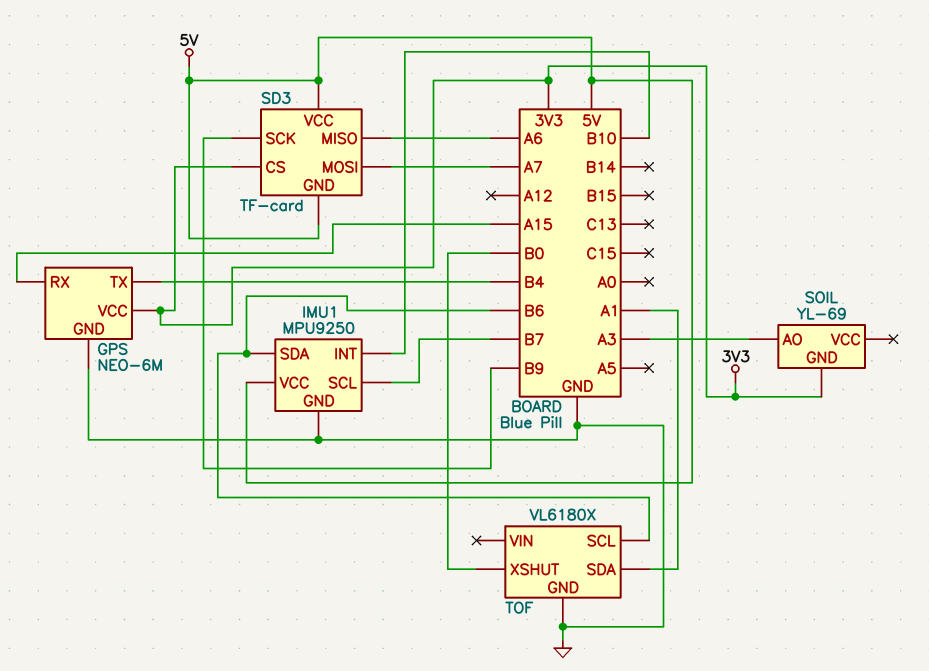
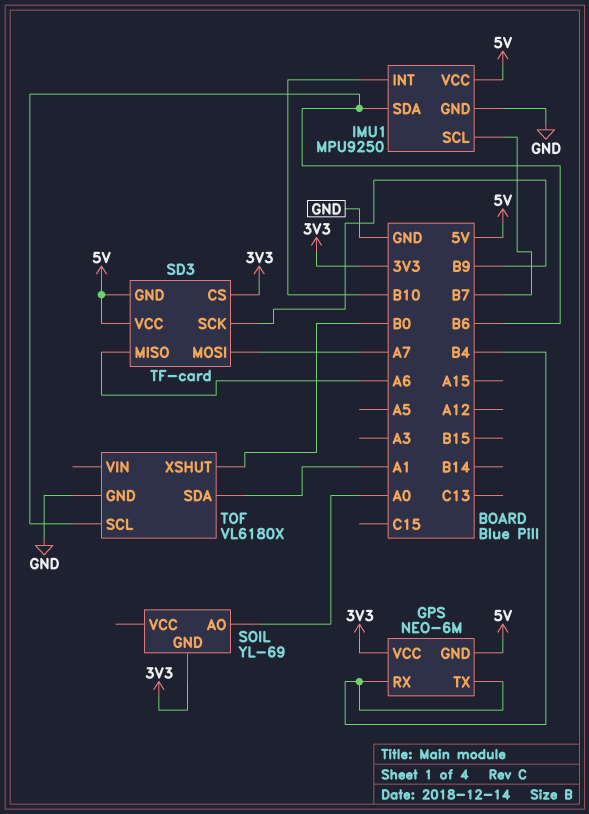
GPS pin GND: GND -> 5V
GPS pin RX: A15 -> B4
SOIL pin AO: A3 -> A0

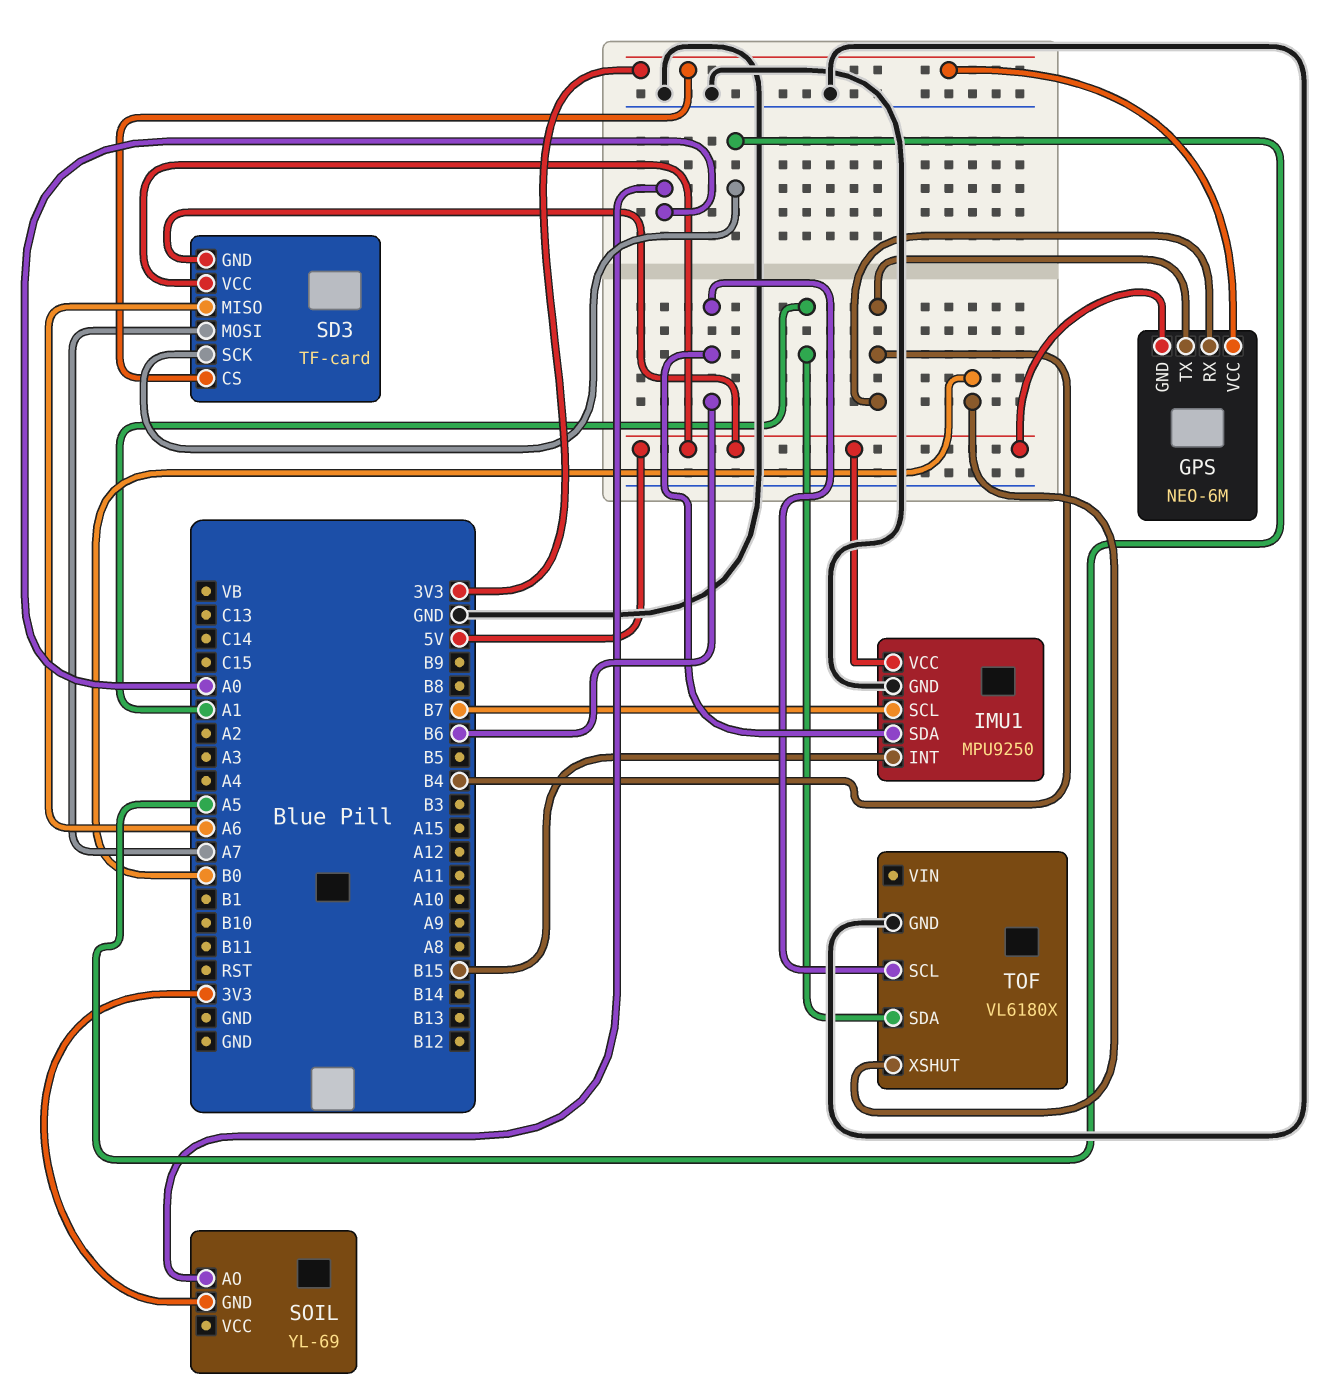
IMU1 pin INT: B10 -> B15
SD3 pin SCK: B9 -> A5

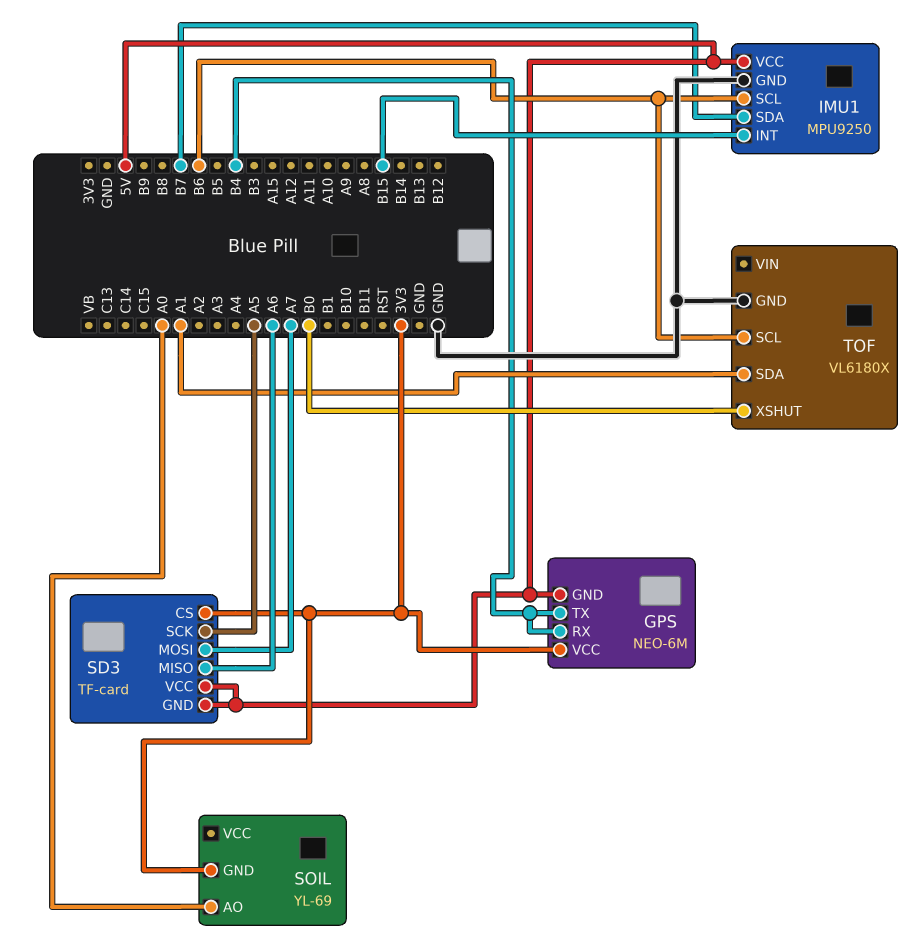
IMU1 pin SCL: B7 -> B6
IMU1 pin SDA: B6 -> B7

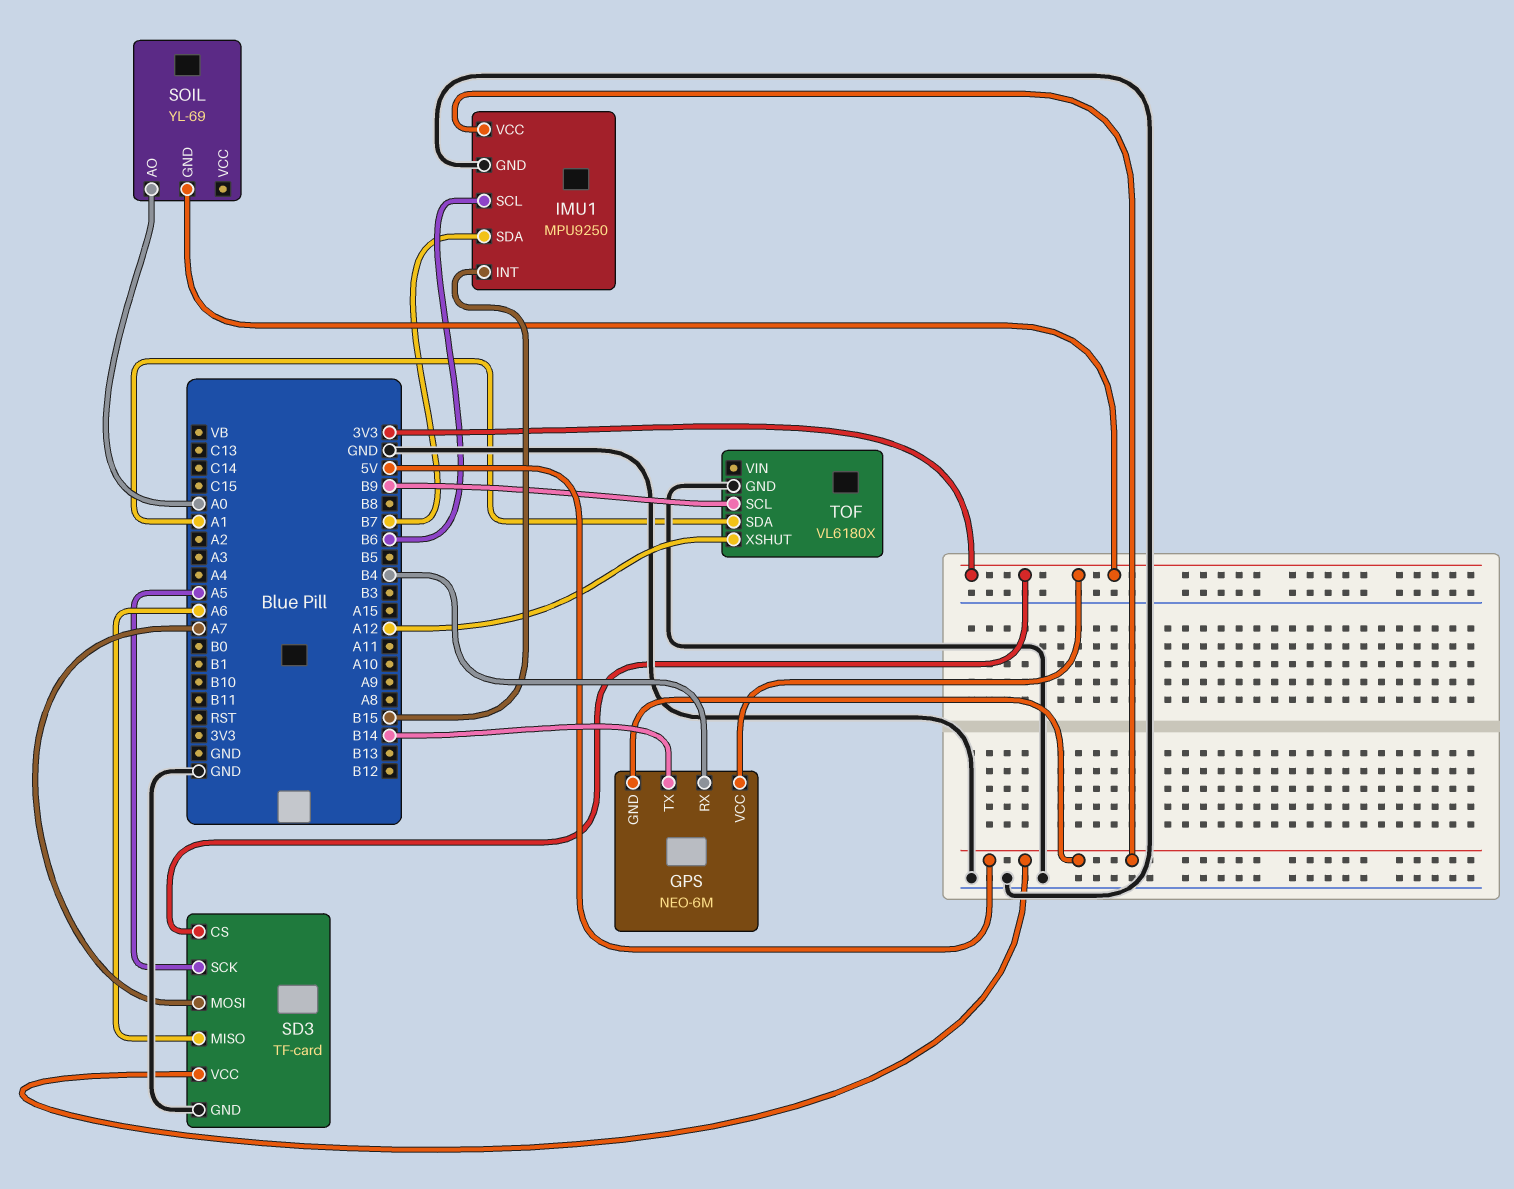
GPS pin TX: B4 -> B14
SD3 pin GND: 5V -> GND
TOF pin SCL: B6 -> B9
TOF pin XSHUT: B0 -> A12

